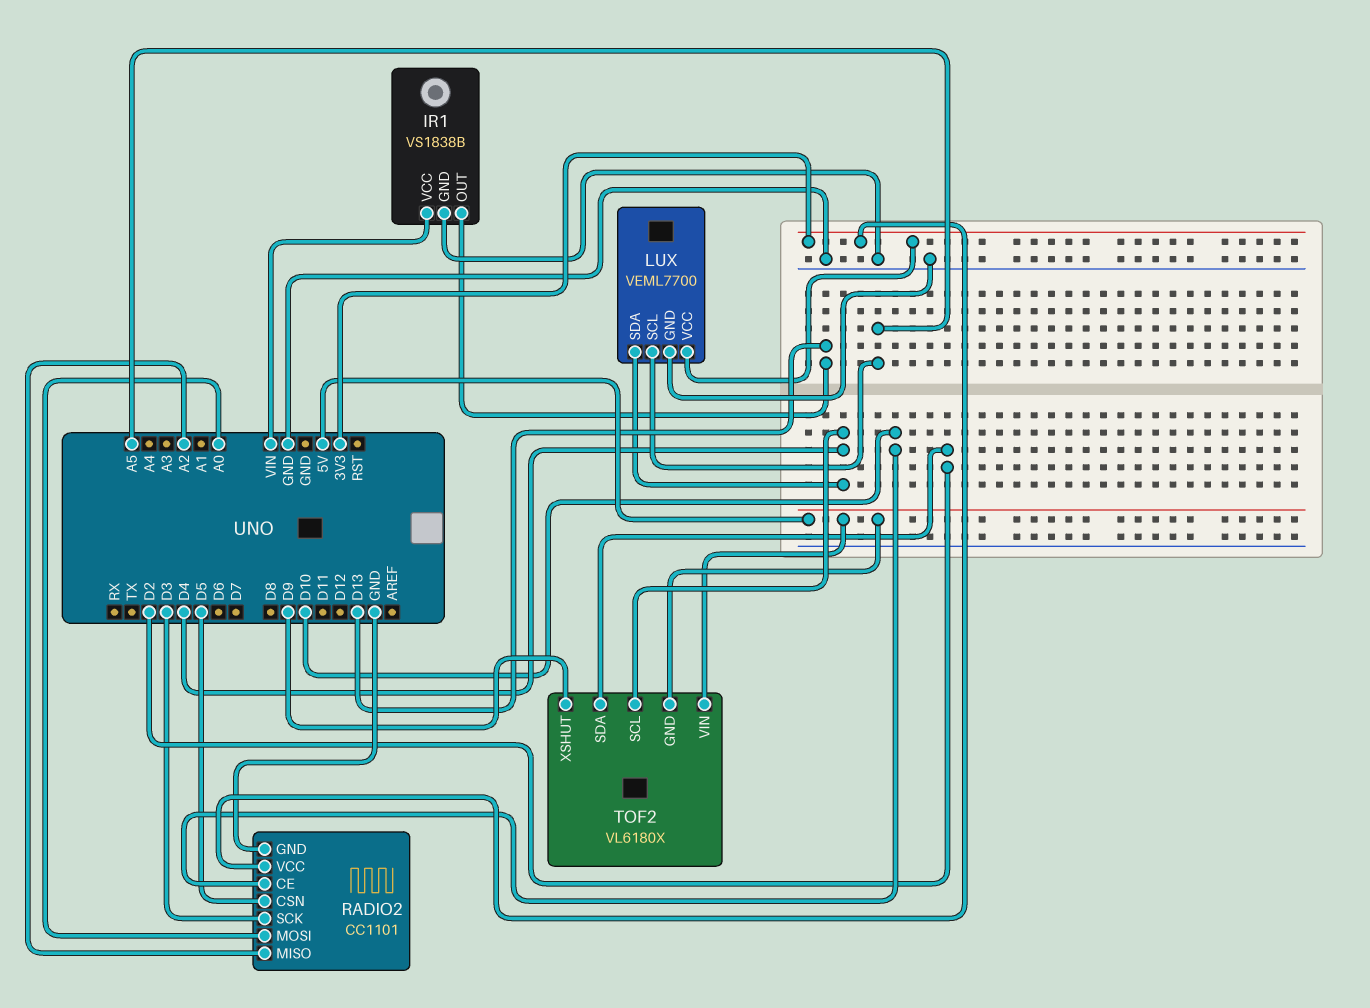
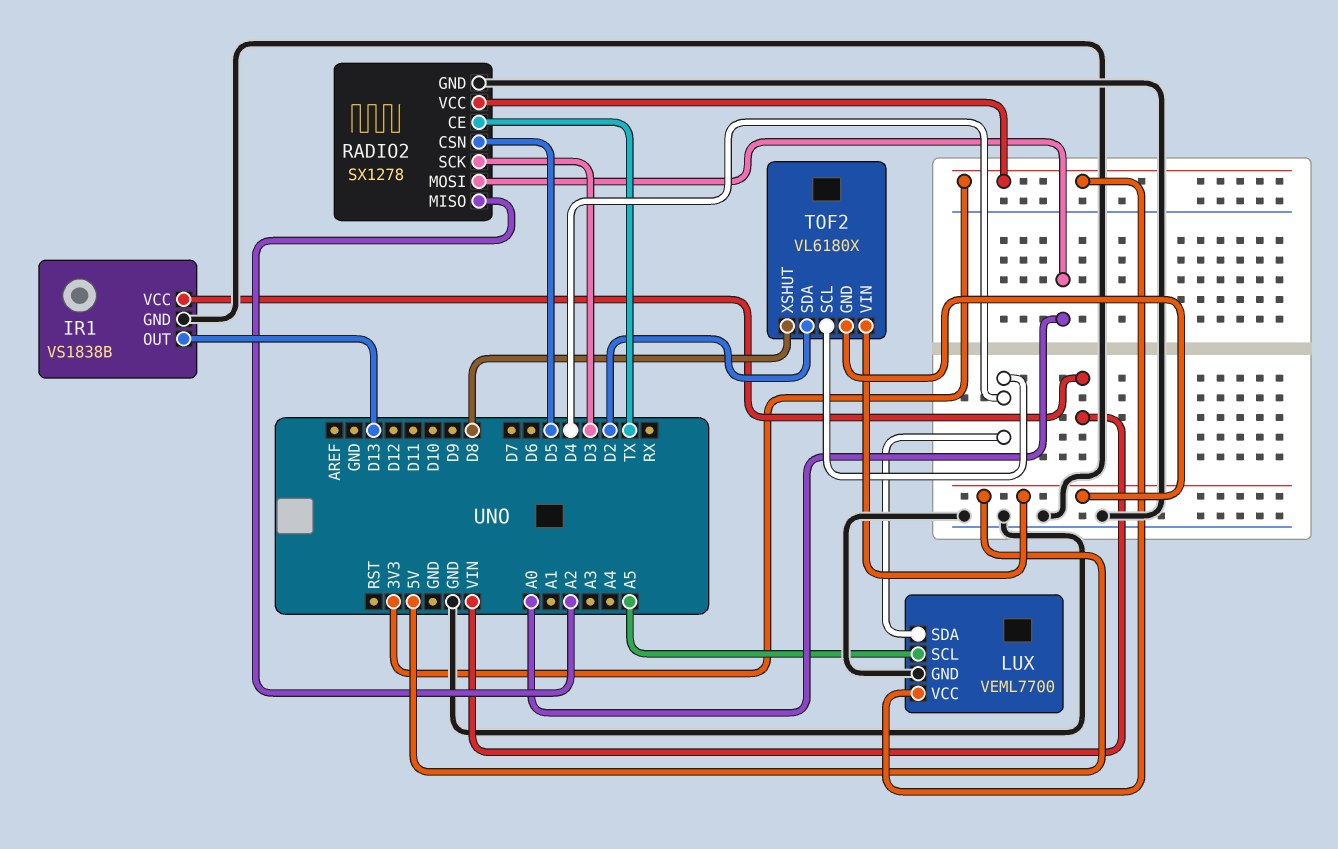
RADIO2: CC1101 -> SX1278
RADIO2 pin CE: D10 -> TX
TOF2 pin XSHUT: D9 -> D8

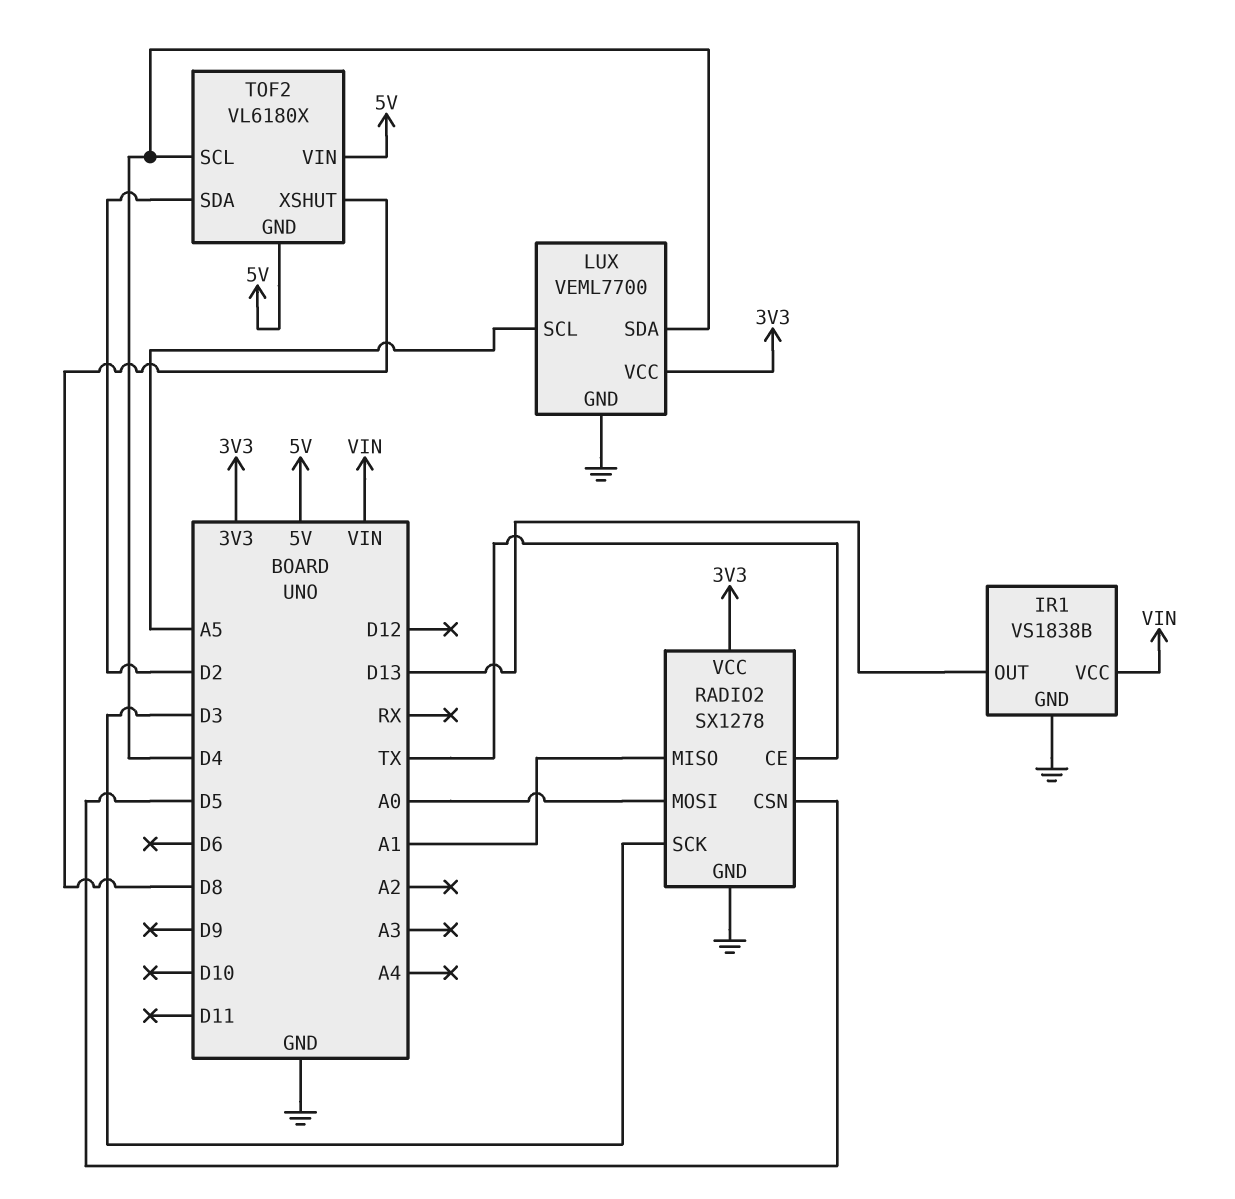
RADIO2 pin MISO: A2 -> A1

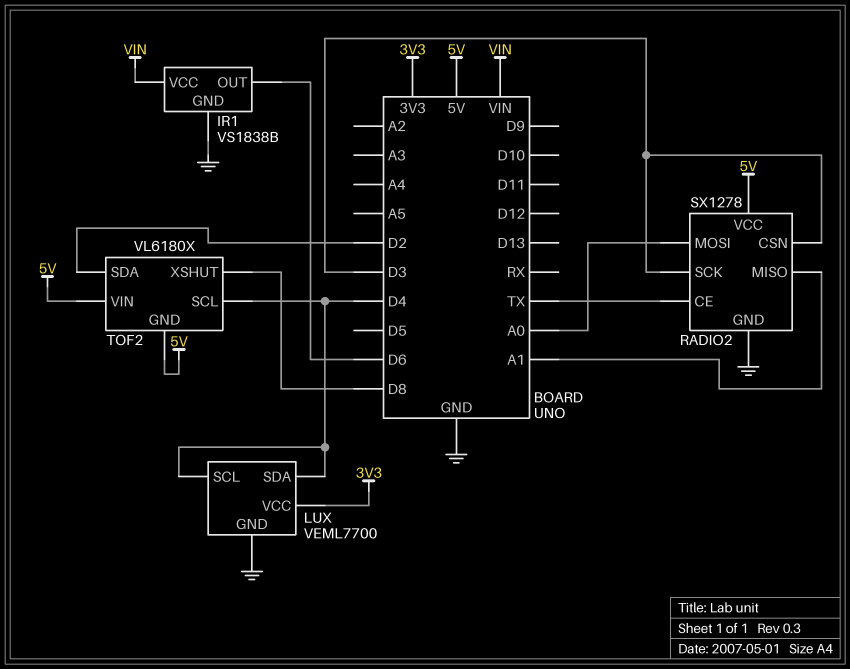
IR1 pin OUT: D13 -> D6
LUX pin SCL: A5 -> D4
RADIO2 pin CSN: D5 -> D3
RADIO2 pin VCC: 3V3 -> 5V

